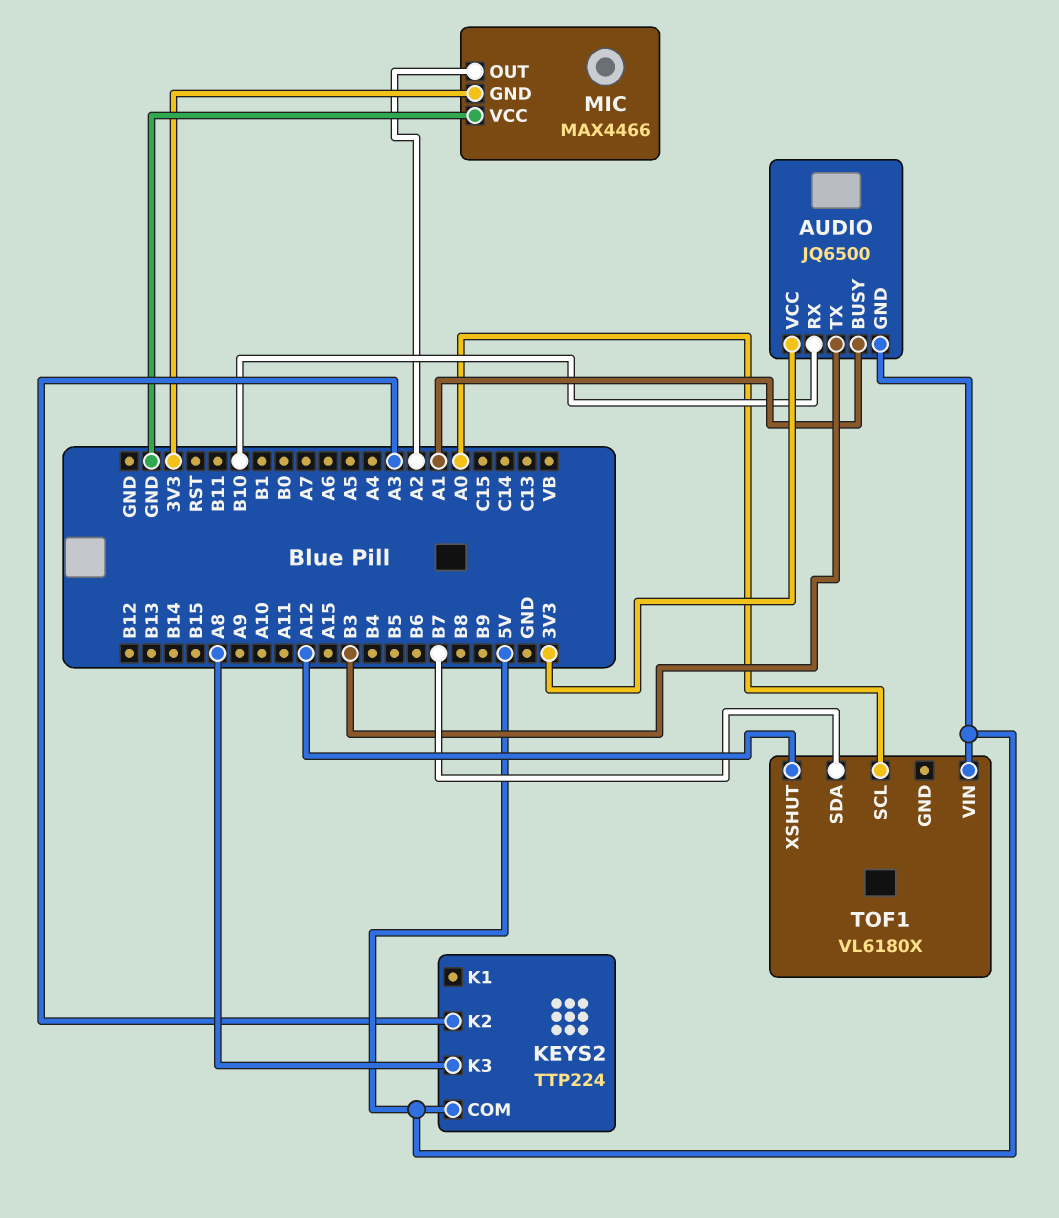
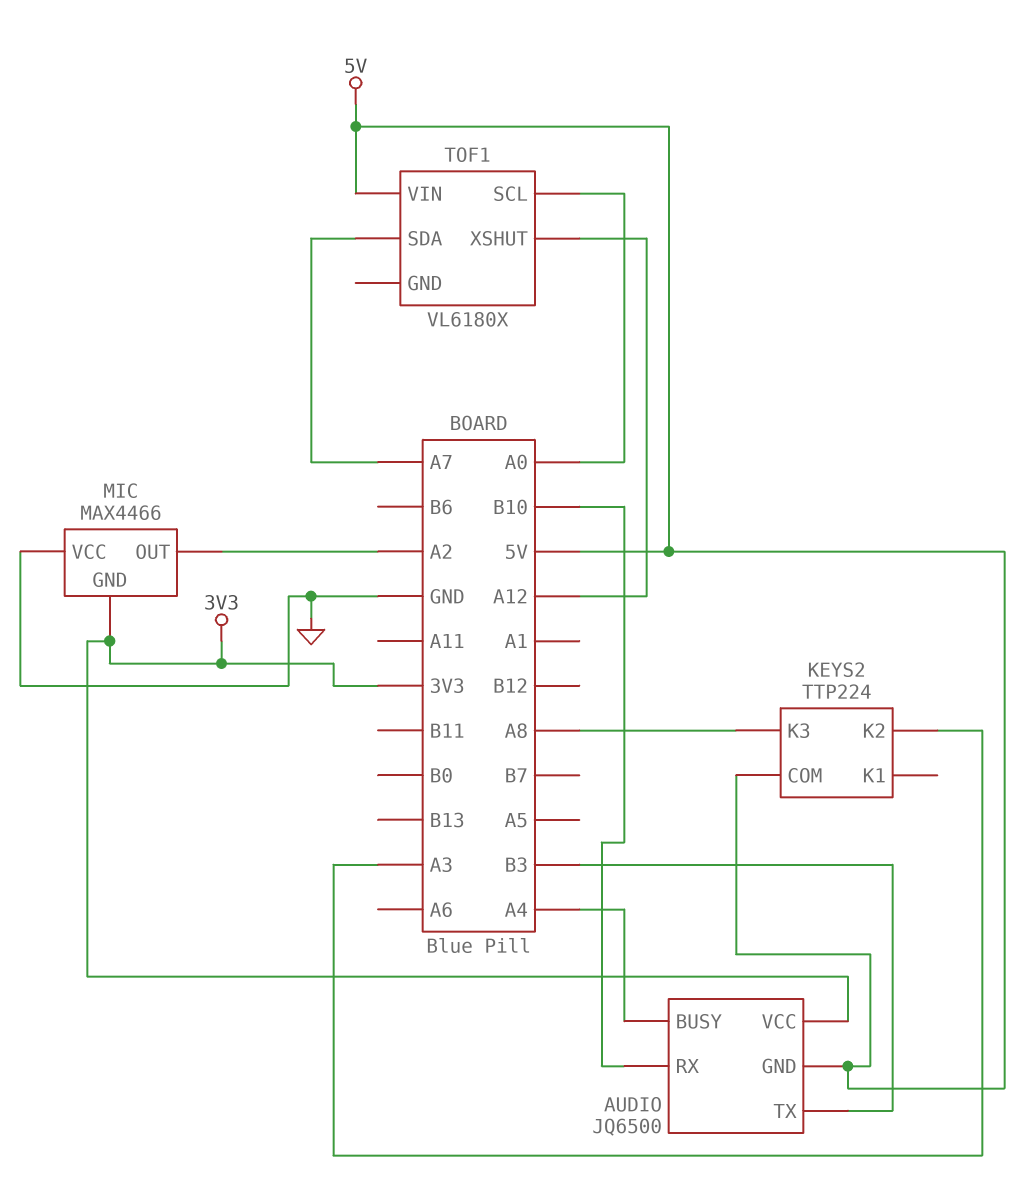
AUDIO pin BUSY: A1 -> A4
TOF1 pin SDA: B7 -> A7

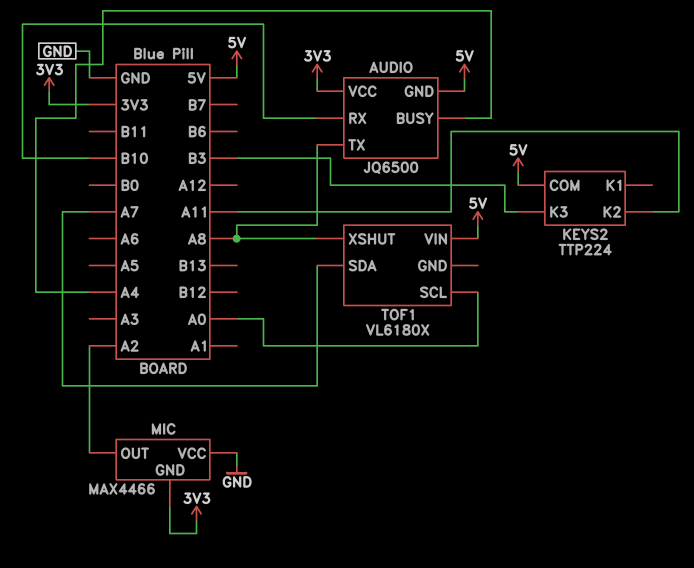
AUDIO pin TX: B3 -> A8
KEYS2 pin K2: A3 -> A11
KEYS2 pin K3: A8 -> B3
TOF1 pin XSHUT: A12 -> A8

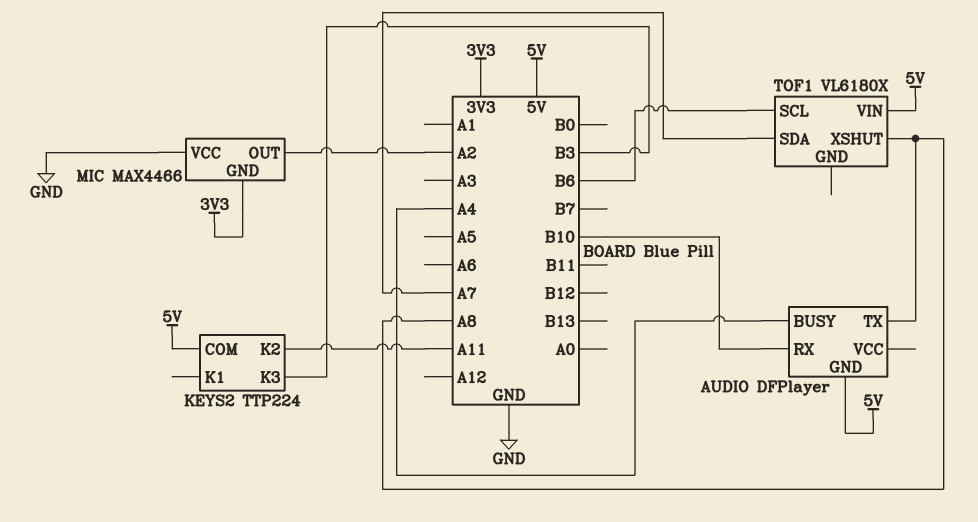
AUDIO: JQ6500 -> DFPlayer
AUDIO pin VCC: 3V3 -> none
TOF1 pin SCL: A0 -> B6

